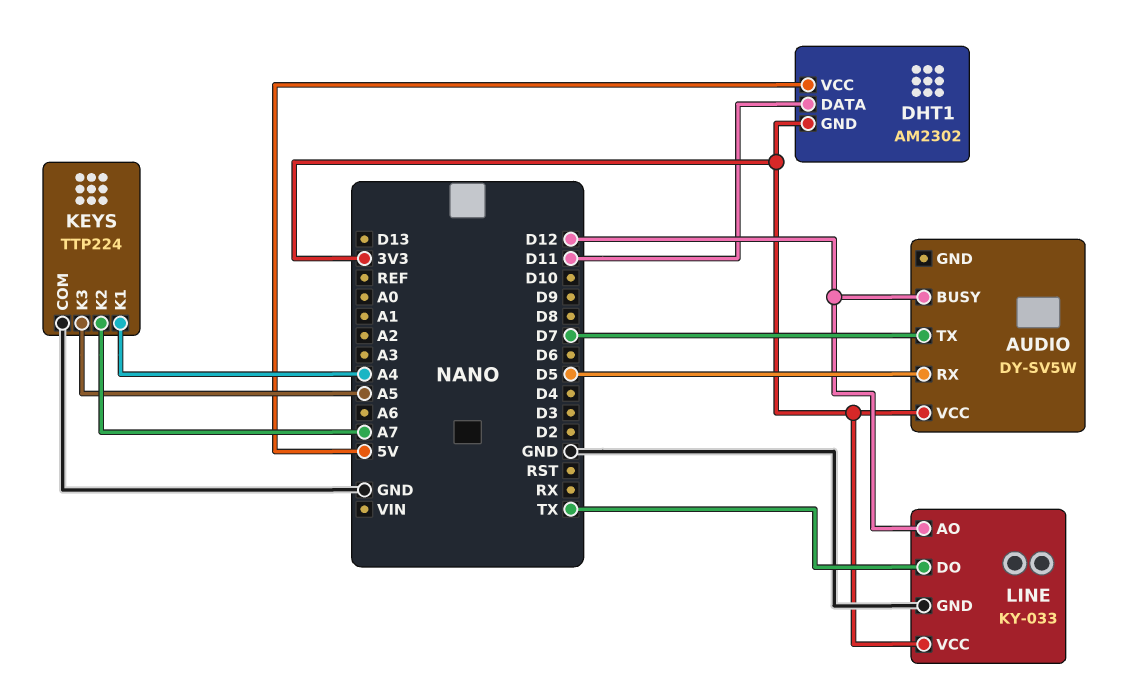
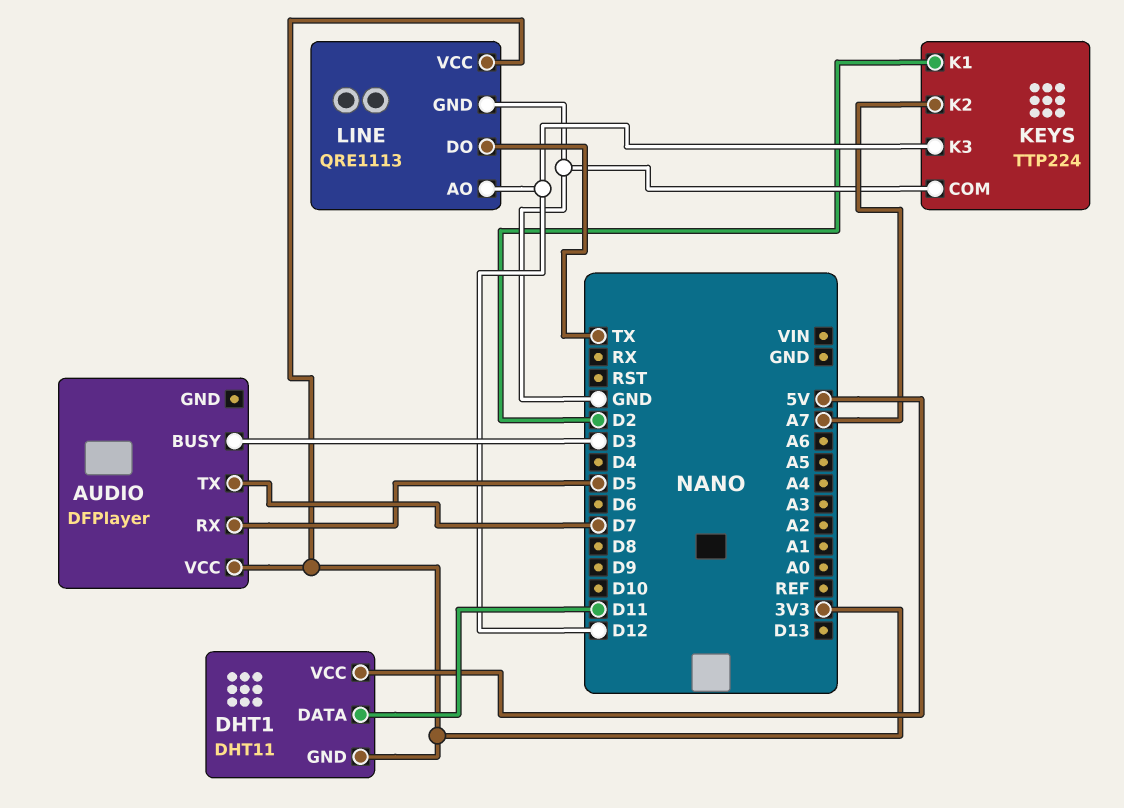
AUDIO: DY-SV5W -> DFPlayer
AUDIO pin BUSY: D12 -> D3
DHT1: AM2302 -> DHT11
KEYS pin K1: A4 -> D2
KEYS pin K3: A5 -> D12
LINE: KY-033 -> QRE1113

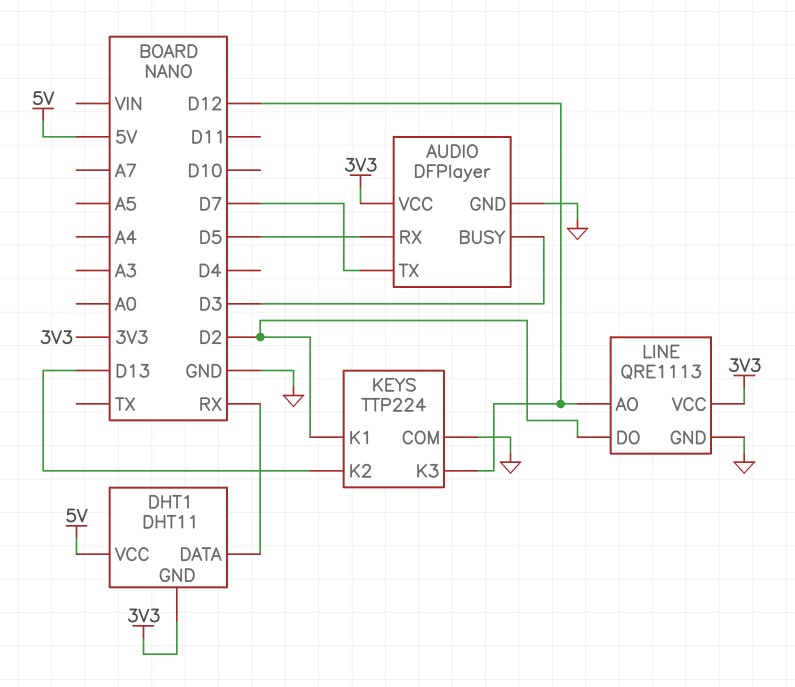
AUDIO pin GND: none -> GND
DHT1 pin DATA: D11 -> RX
KEYS pin K2: A7 -> D13
LINE pin DO: TX -> D2

